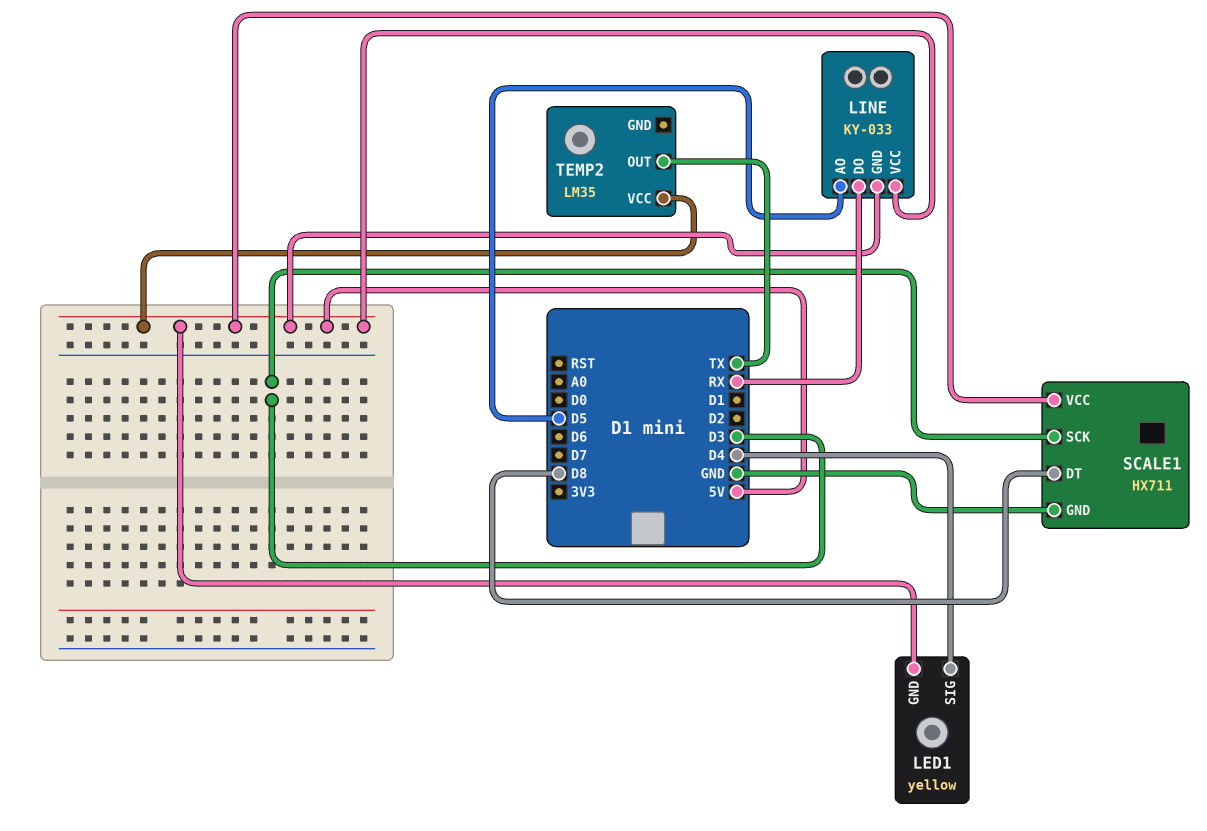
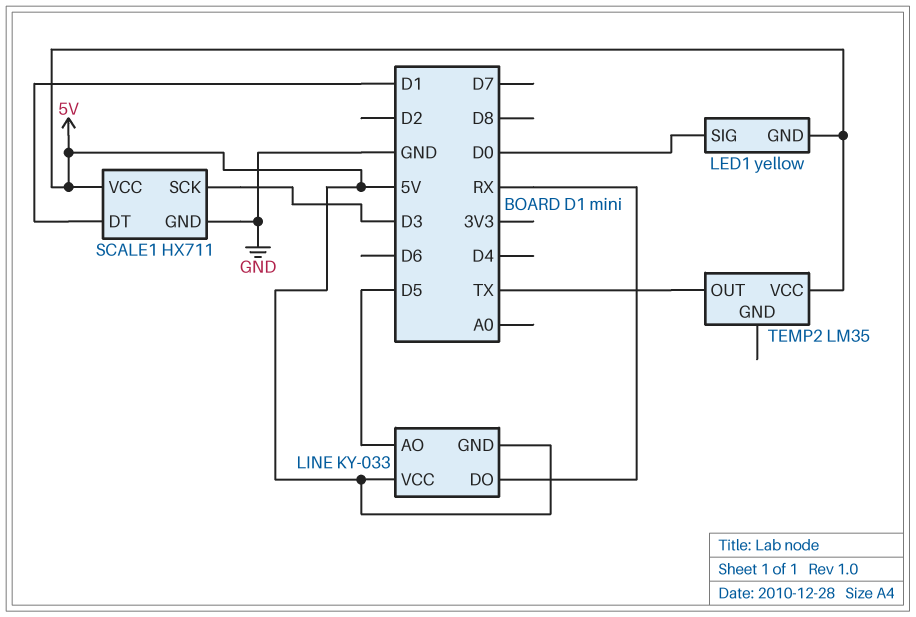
LED1 pin SIG: D4 -> D0
SCALE1 pin DT: D8 -> D1

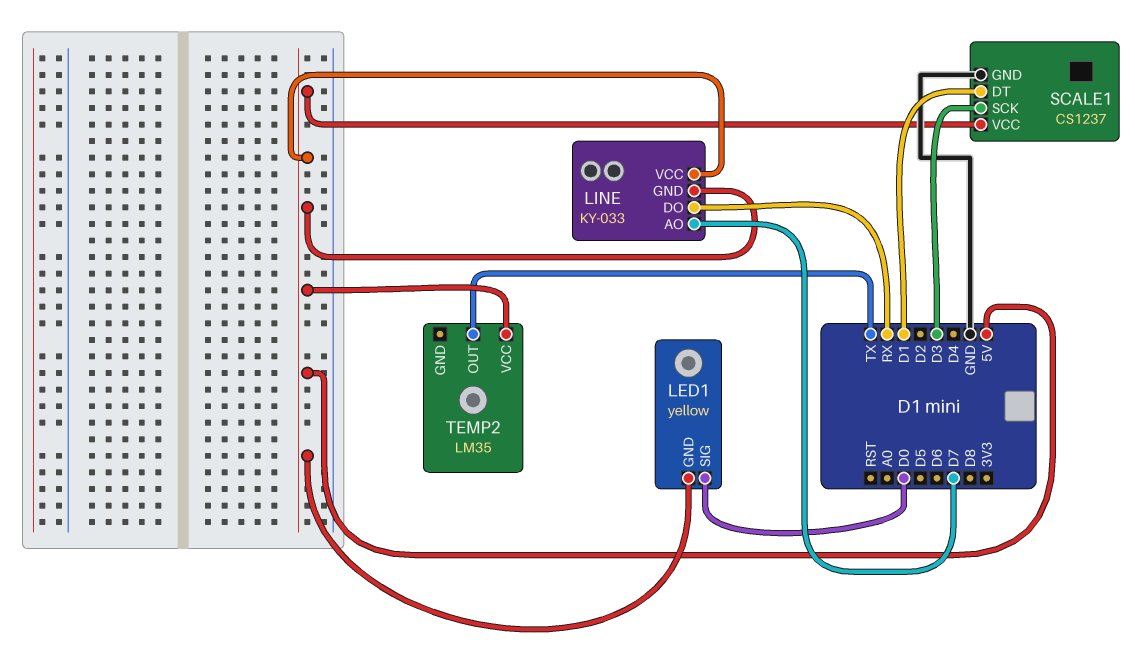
LINE pin AO: D5 -> D7
SCALE1: HX711 -> CS1237

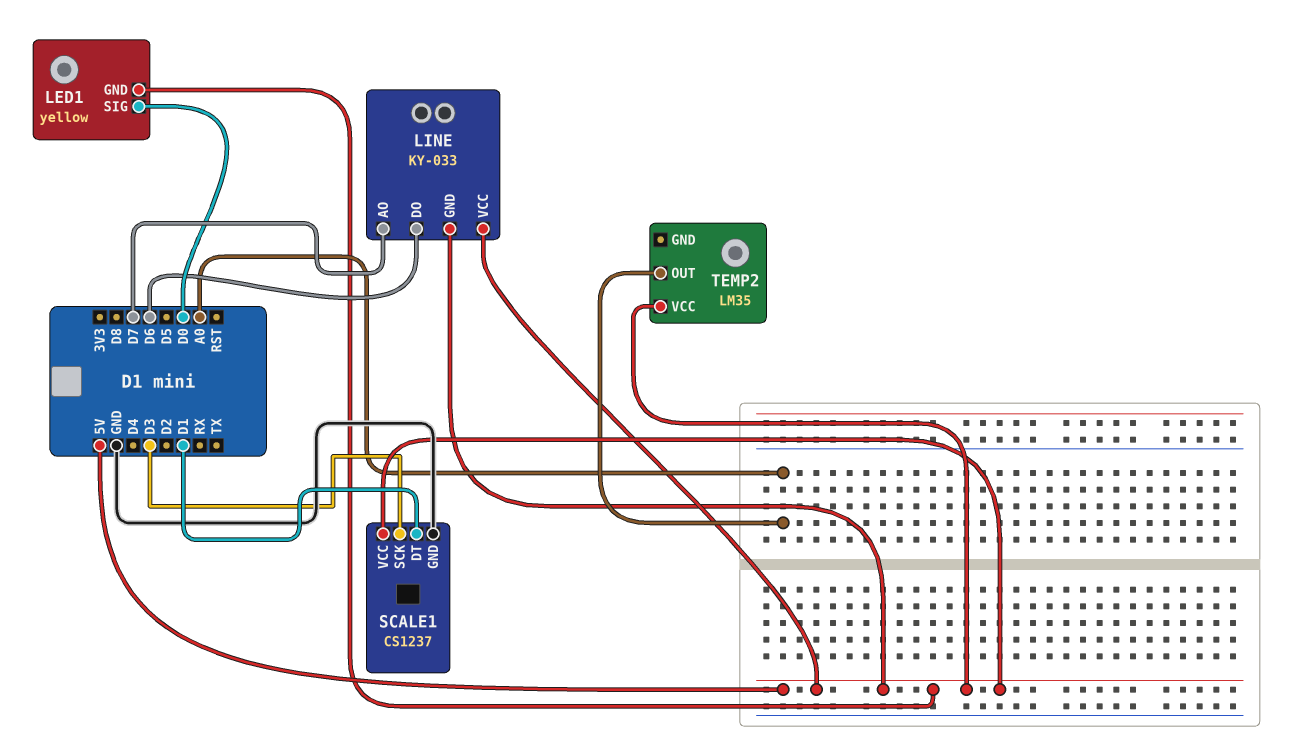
LINE pin DO: RX -> D6
TEMP2 pin OUT: TX -> A0

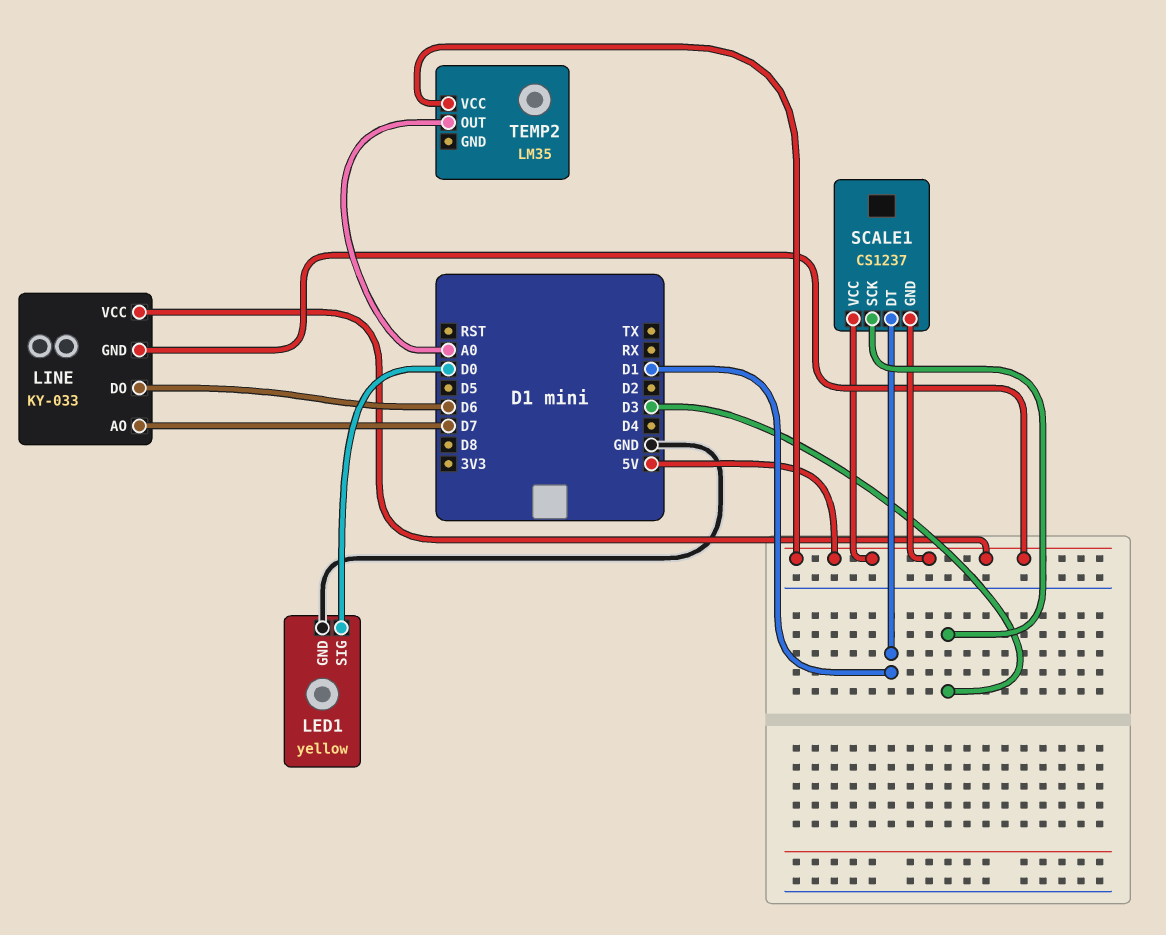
LED1 pin GND: 5V -> GND
SCALE1 pin GND: GND -> 5V

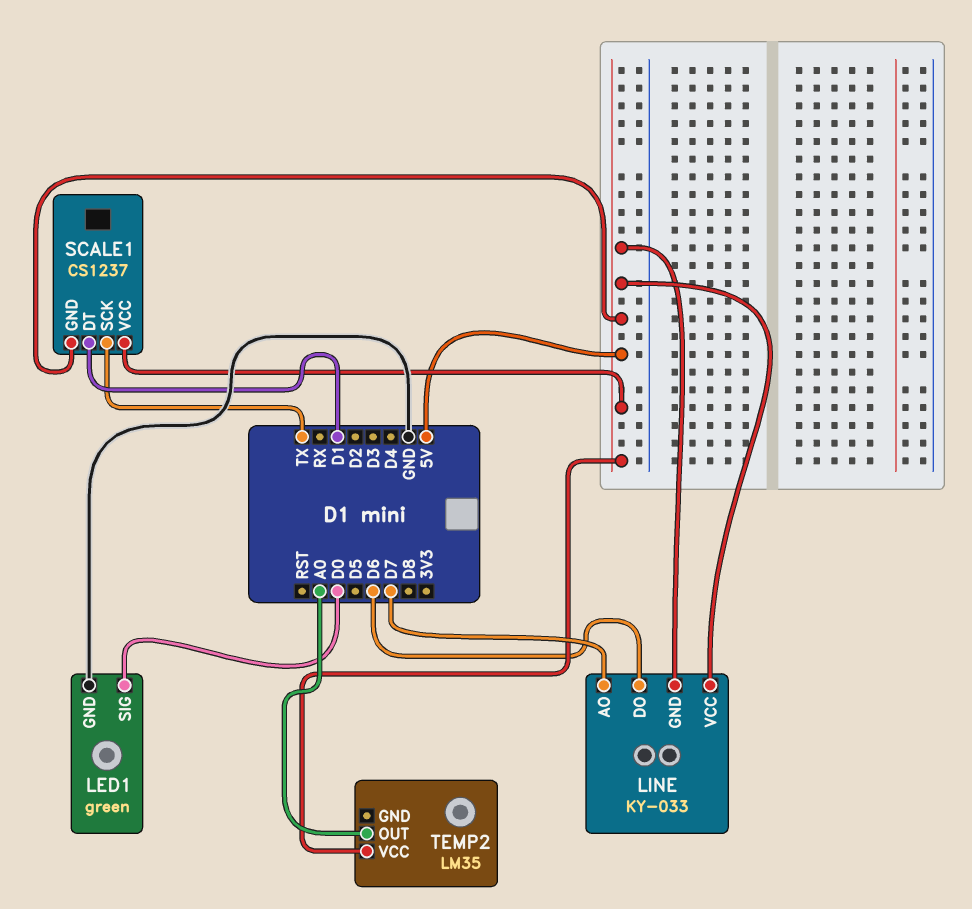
LED1: yellow -> green
SCALE1 pin SCK: D3 -> TX

